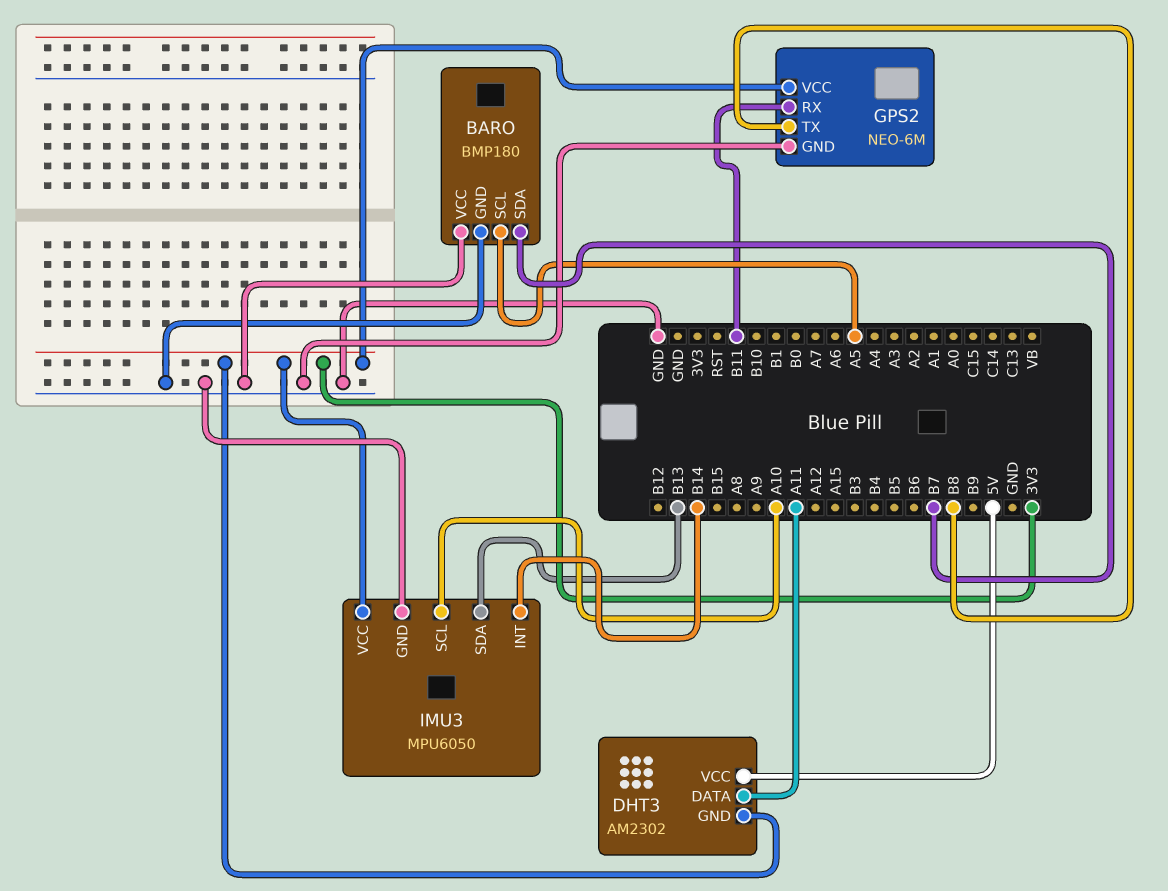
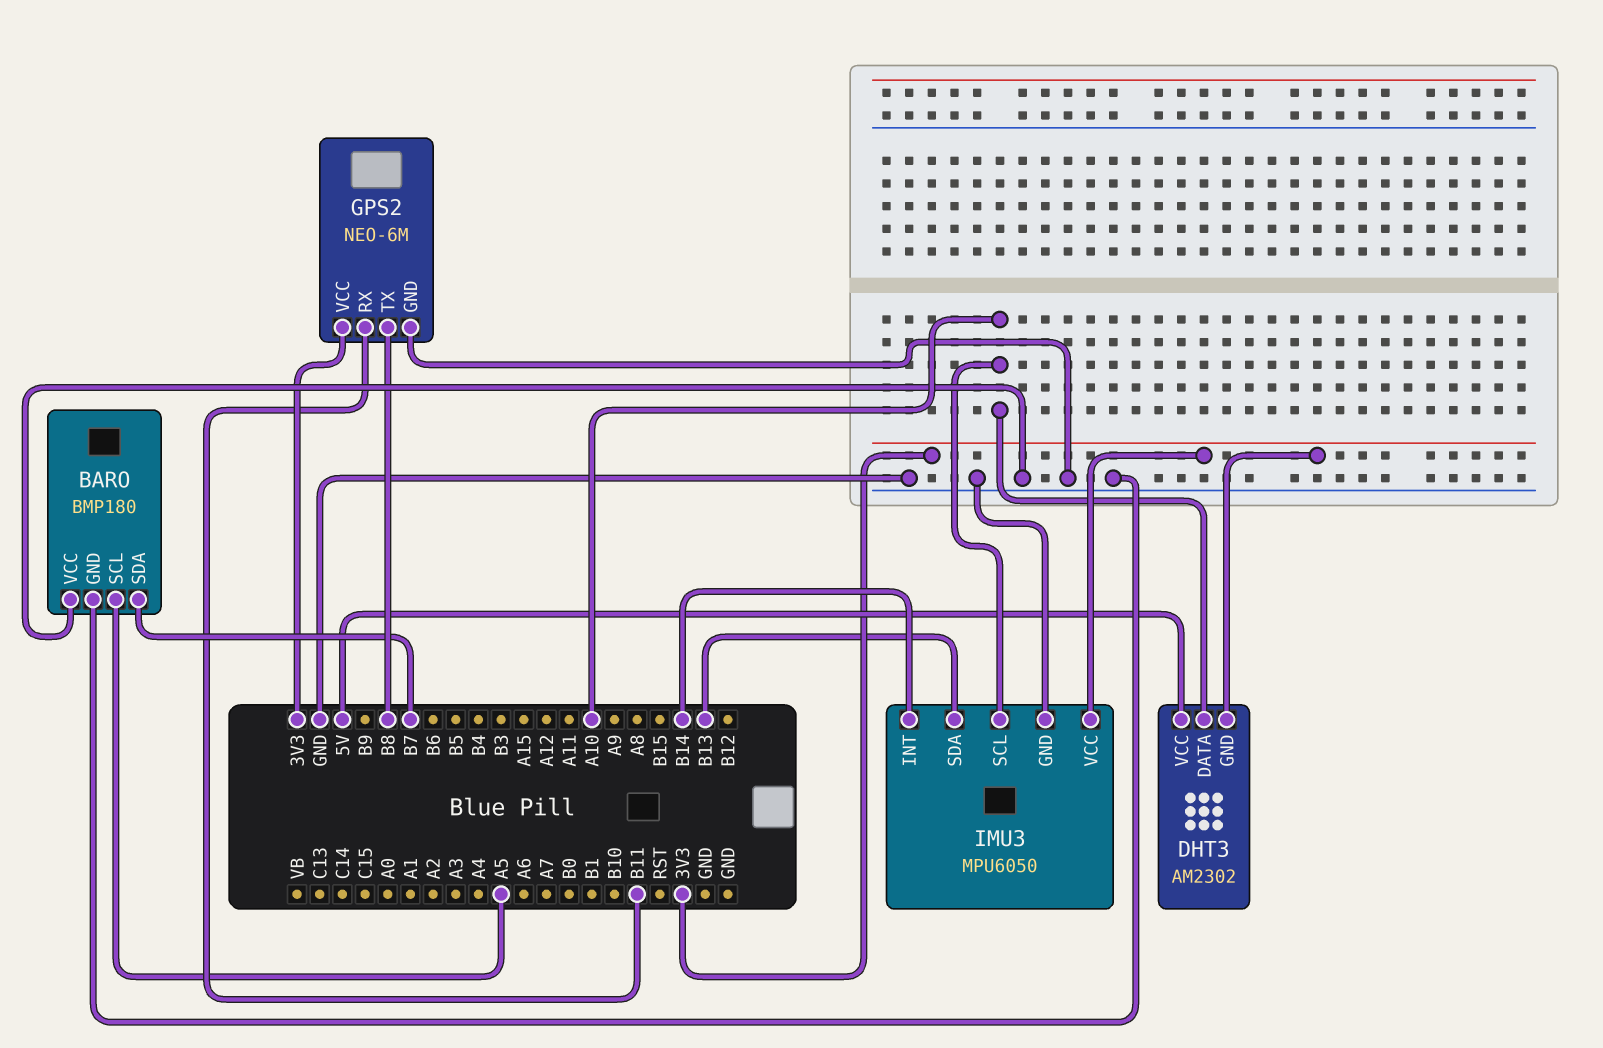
DHT3 pin DATA: A11 -> A10

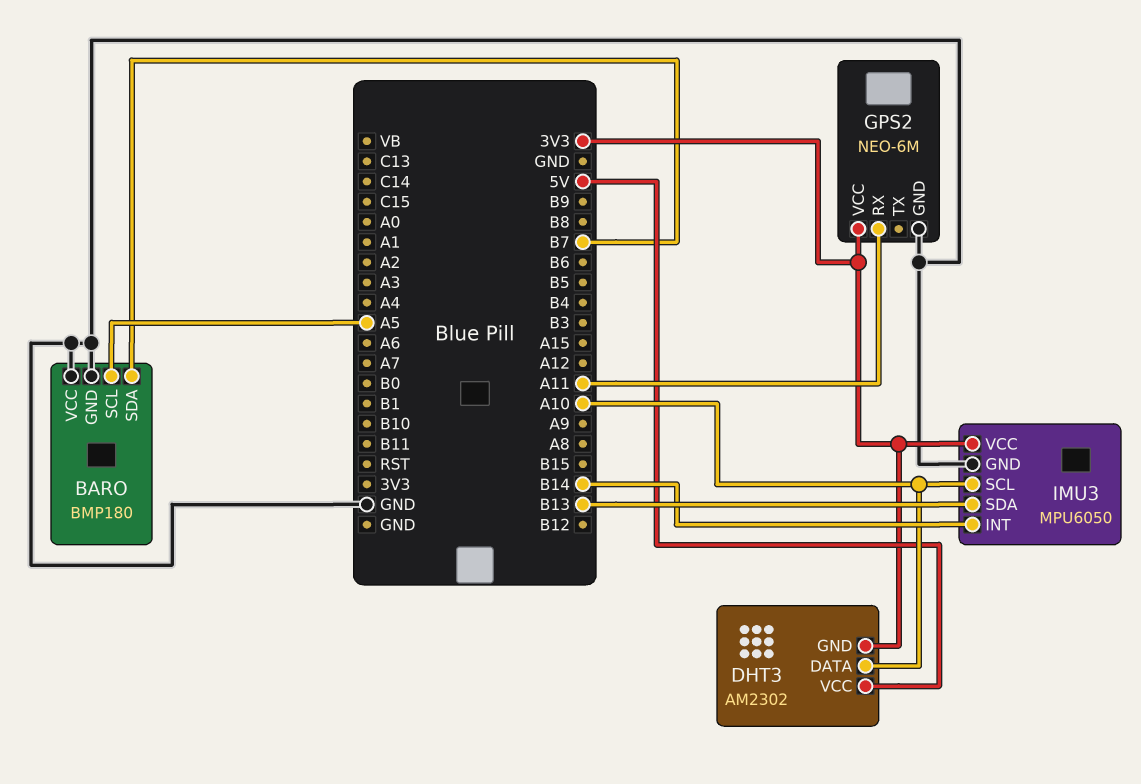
GPS2 pin RX: B11 -> A11
GPS2 pin TX: B8 -> none

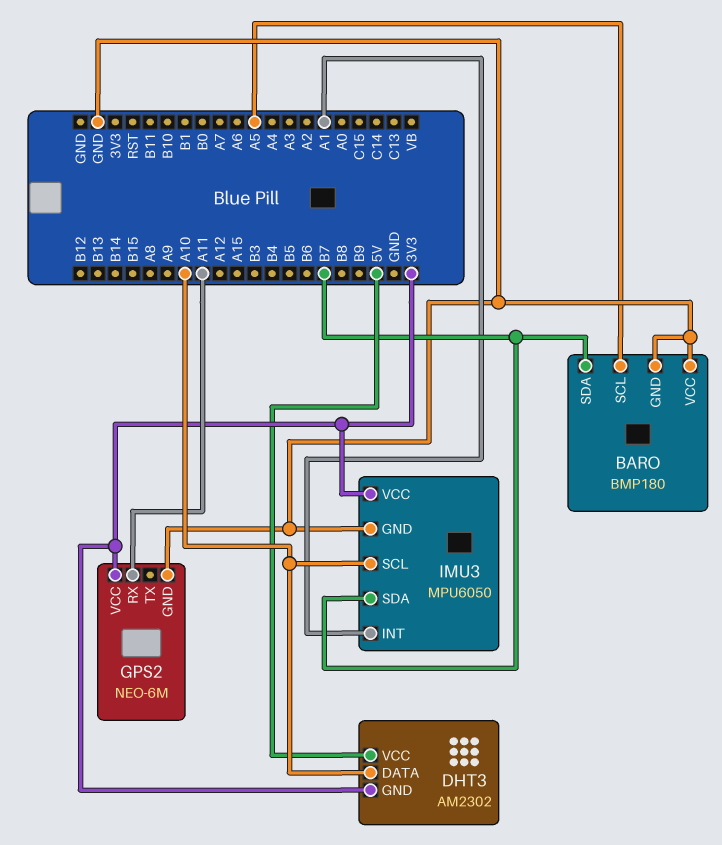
IMU3 pin INT: B14 -> A1
IMU3 pin SDA: B13 -> B7

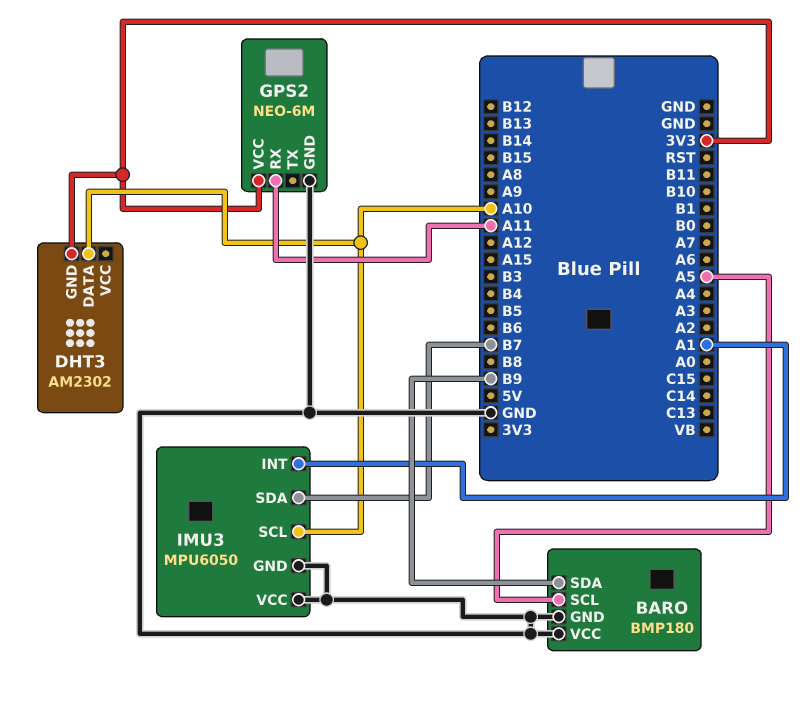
BARO pin SDA: B7 -> B9
DHT3 pin VCC: 5V -> none
IMU3 pin VCC: 3V3 -> GND

